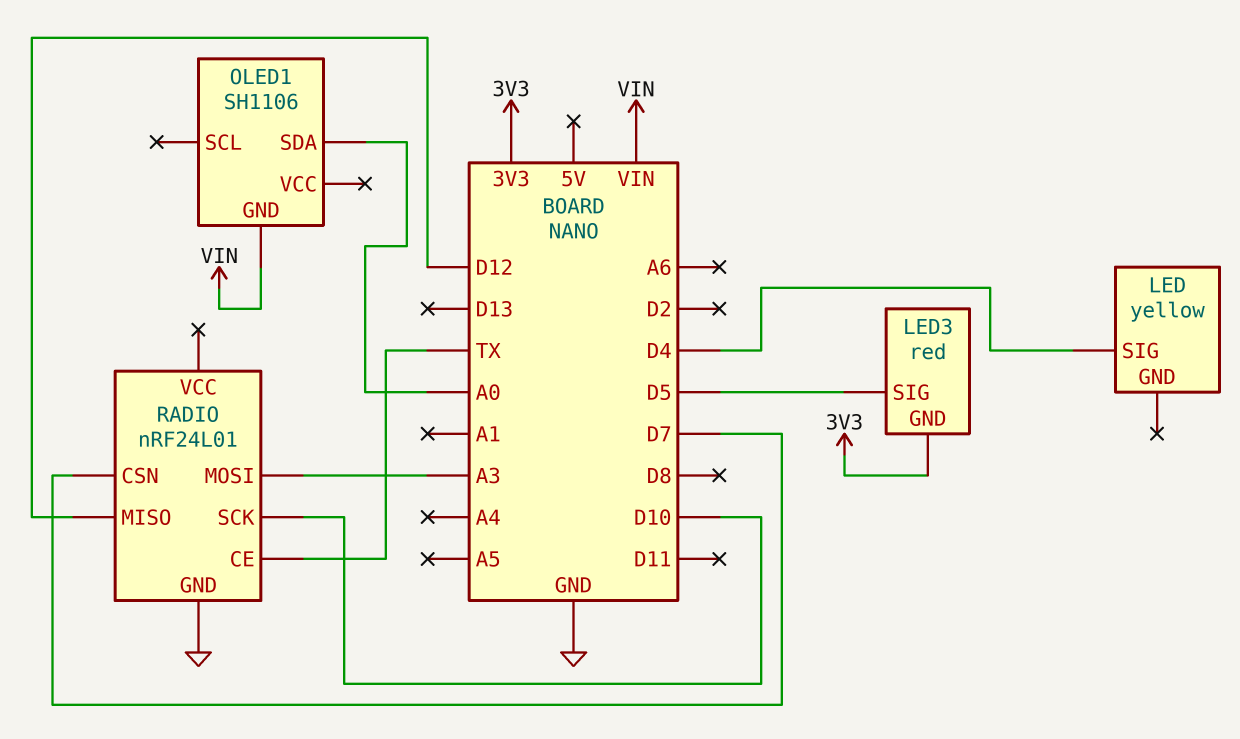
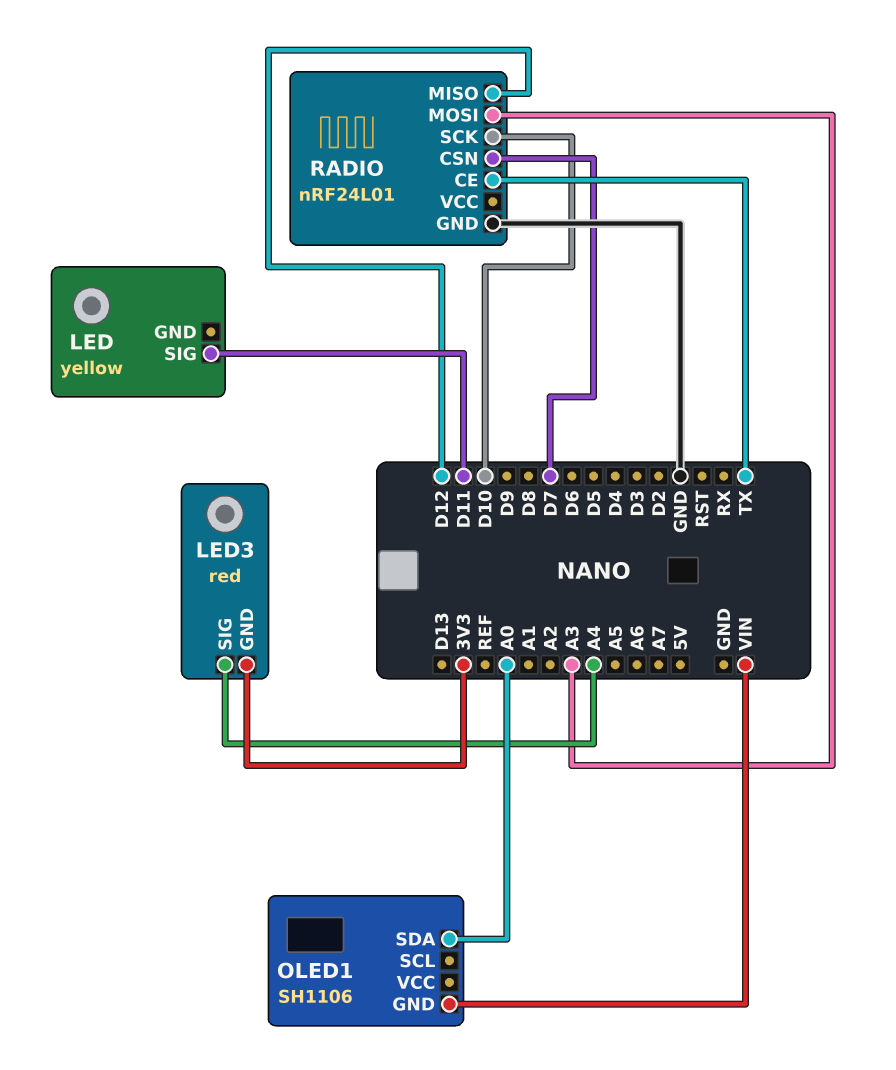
LED pin SIG: D4 -> D11
LED3 pin SIG: D5 -> A4

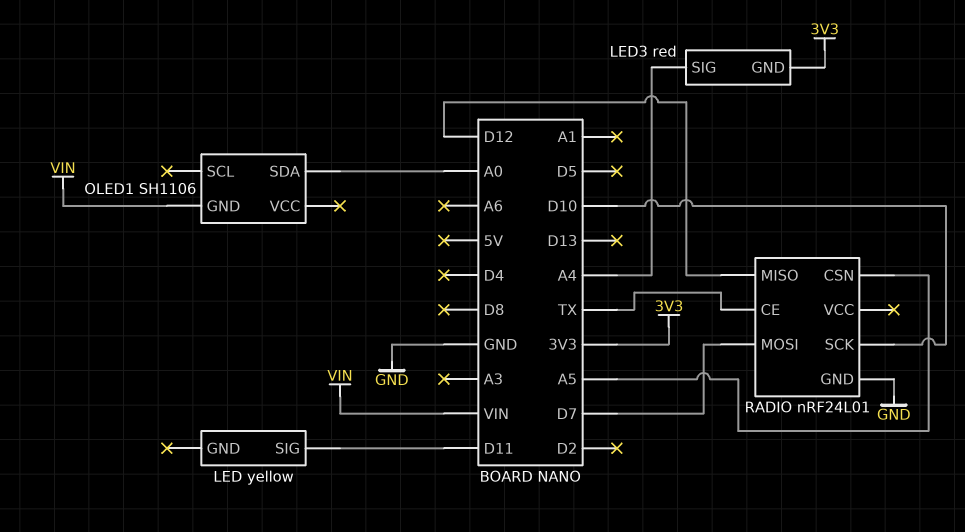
RADIO pin CSN: D7 -> A5
RADIO pin MOSI: A3 -> D7

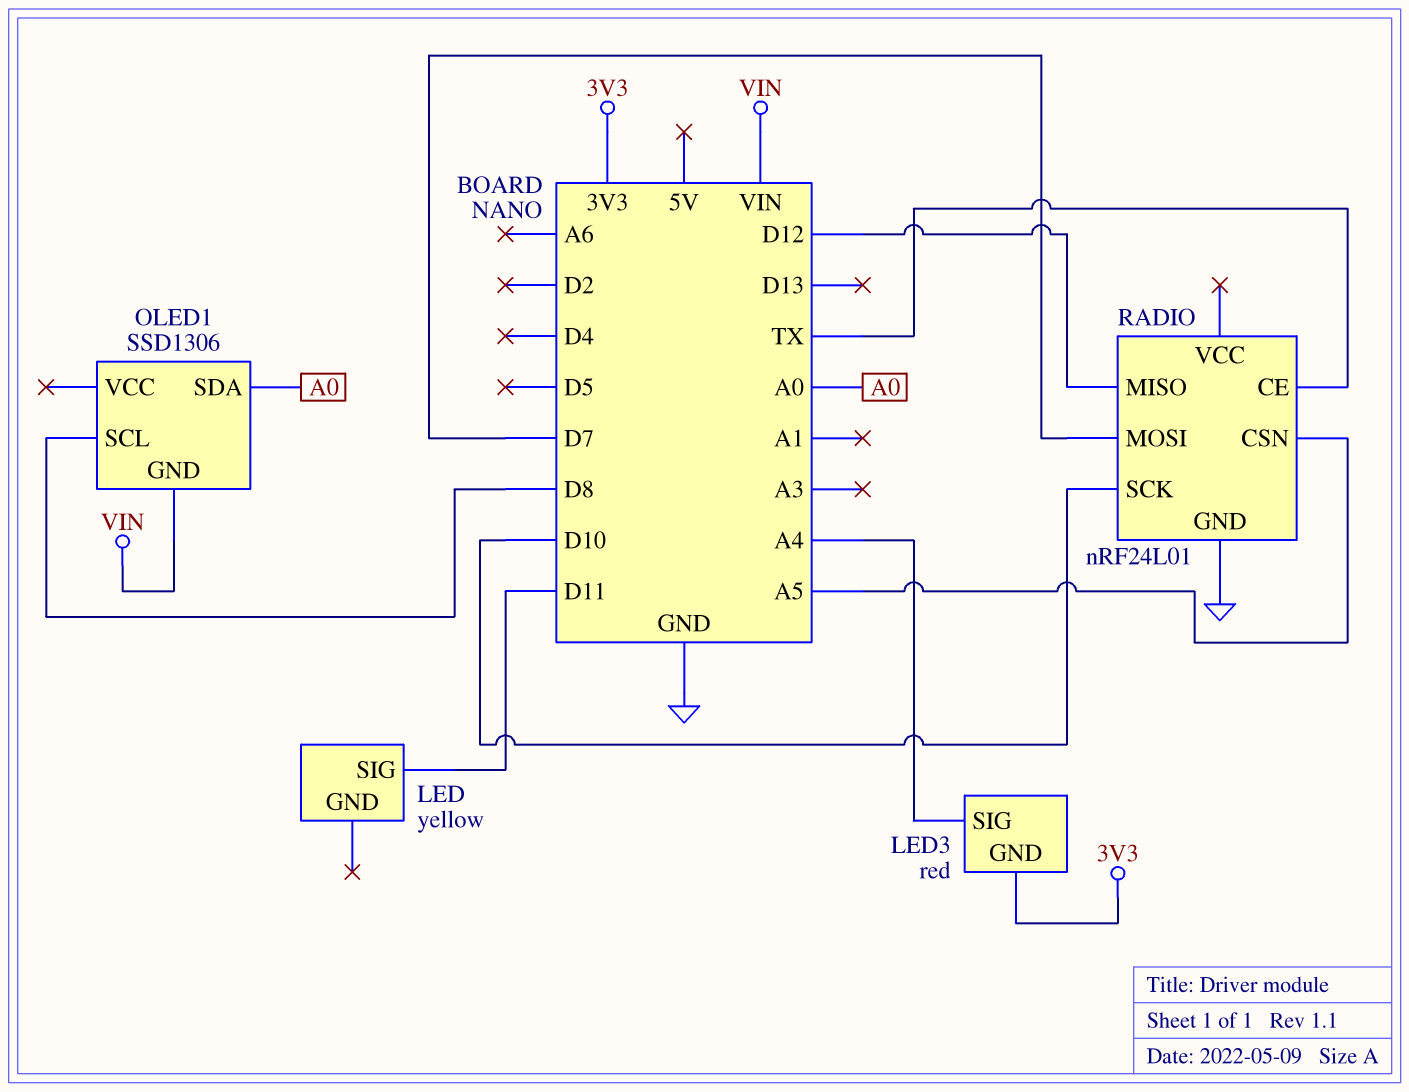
OLED1: SH1106 -> SSD1306
OLED1 pin SCL: none -> D8

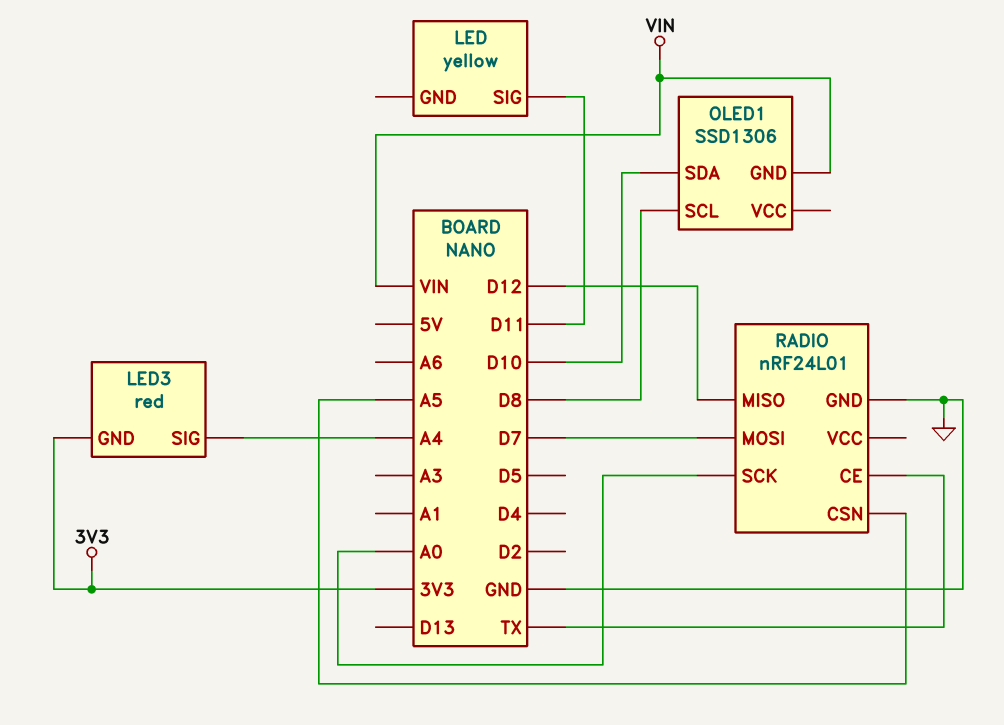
OLED1 pin SDA: A0 -> D10
RADIO pin SCK: D10 -> A0

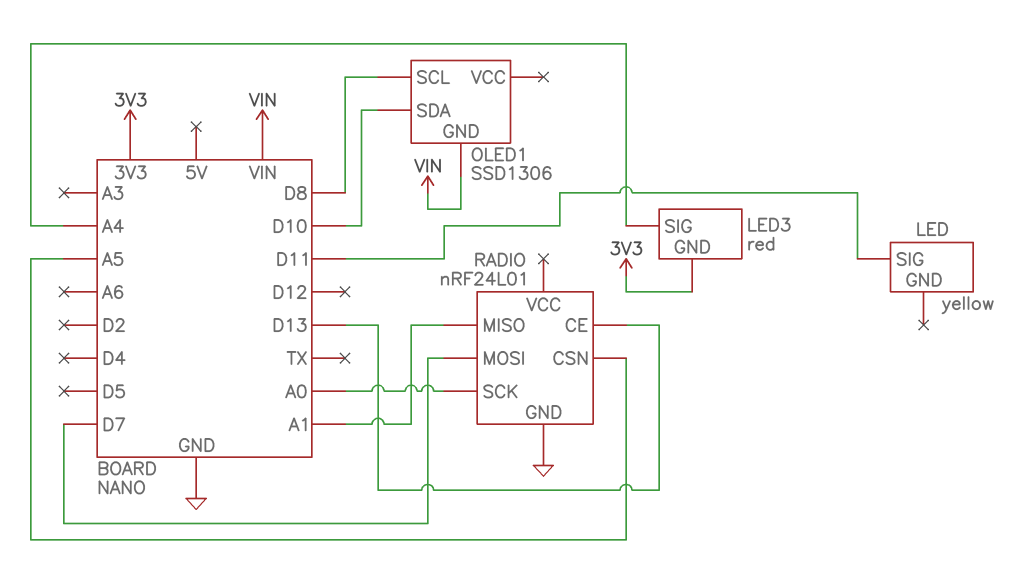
RADIO pin CE: TX -> D13
RADIO pin MISO: D12 -> A1

